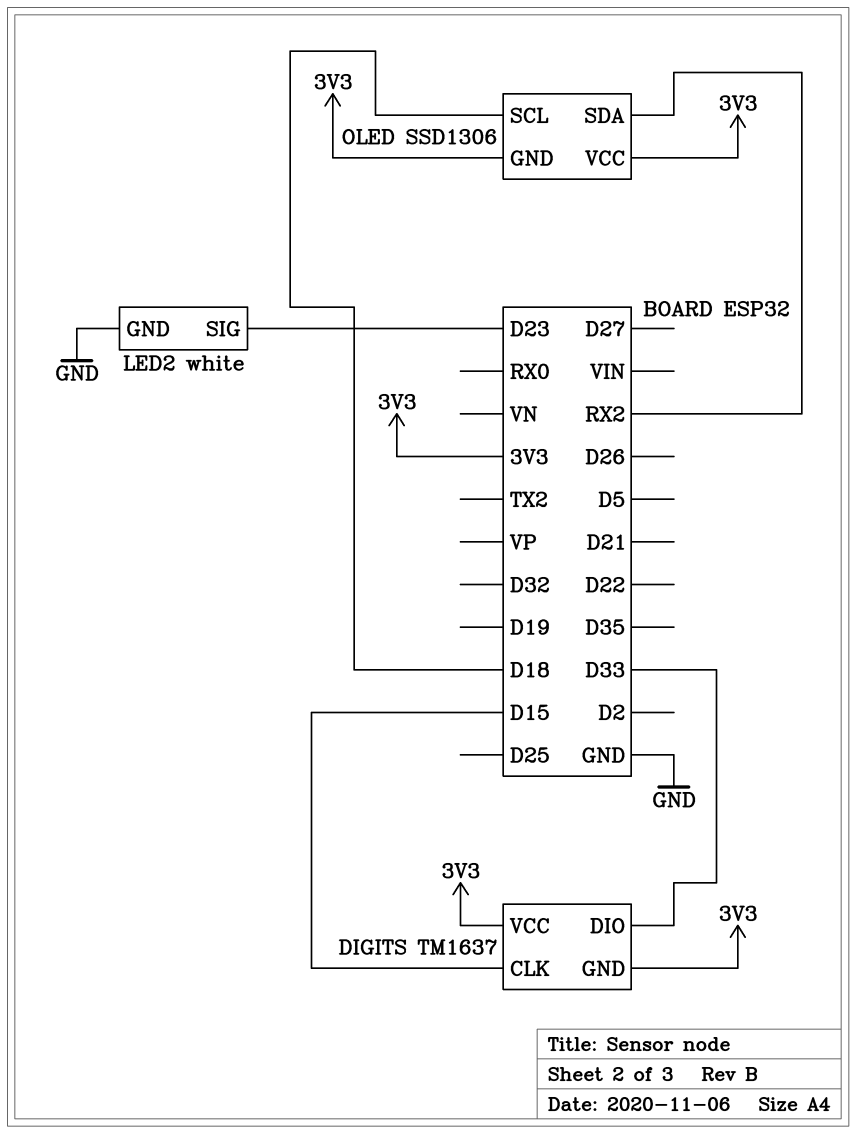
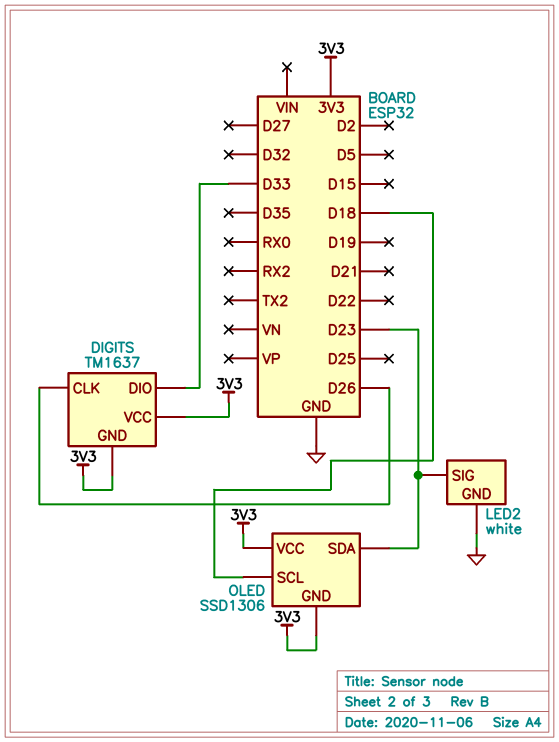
DIGITS pin CLK: D15 -> D26
OLED pin SDA: RX2 -> D23

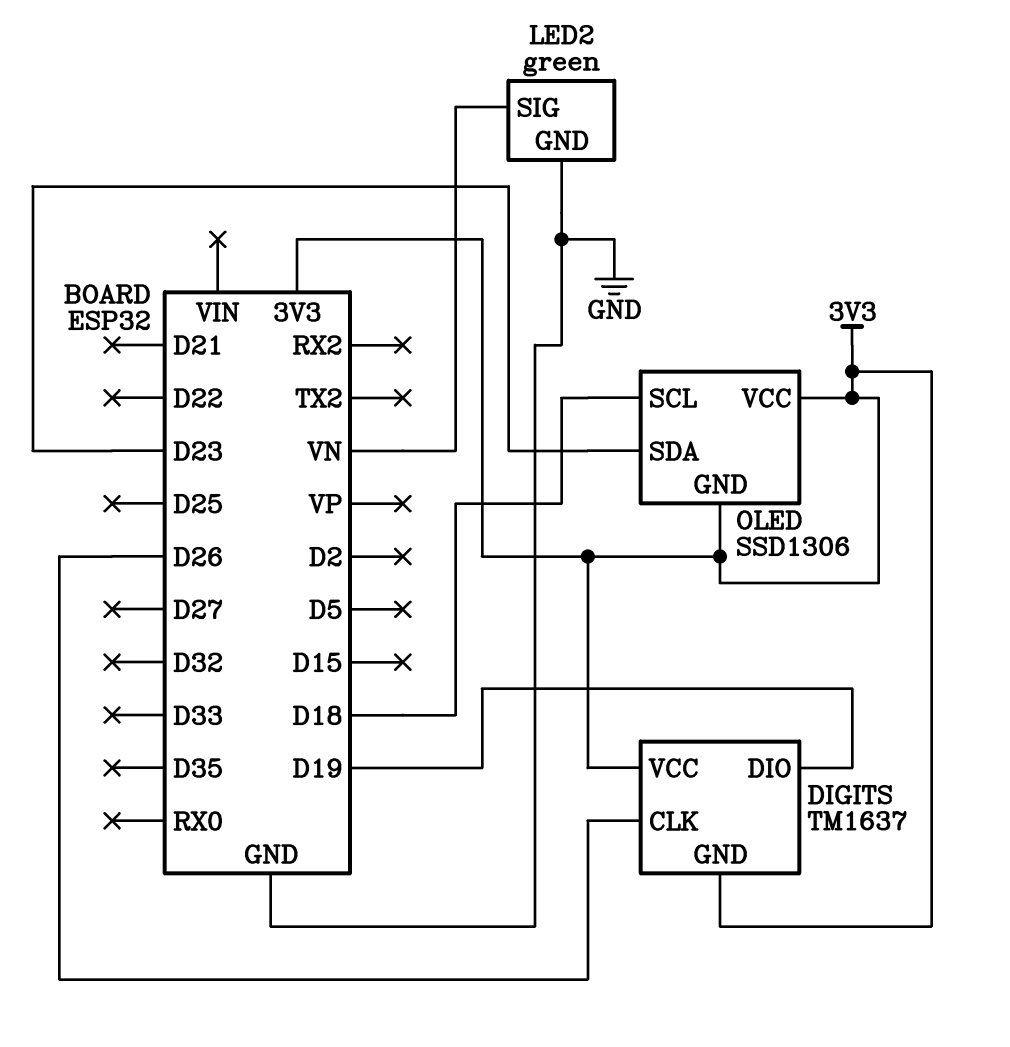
DIGITS pin DIO: D33 -> D19
LED2: white -> green
LED2 pin SIG: D23 -> VN

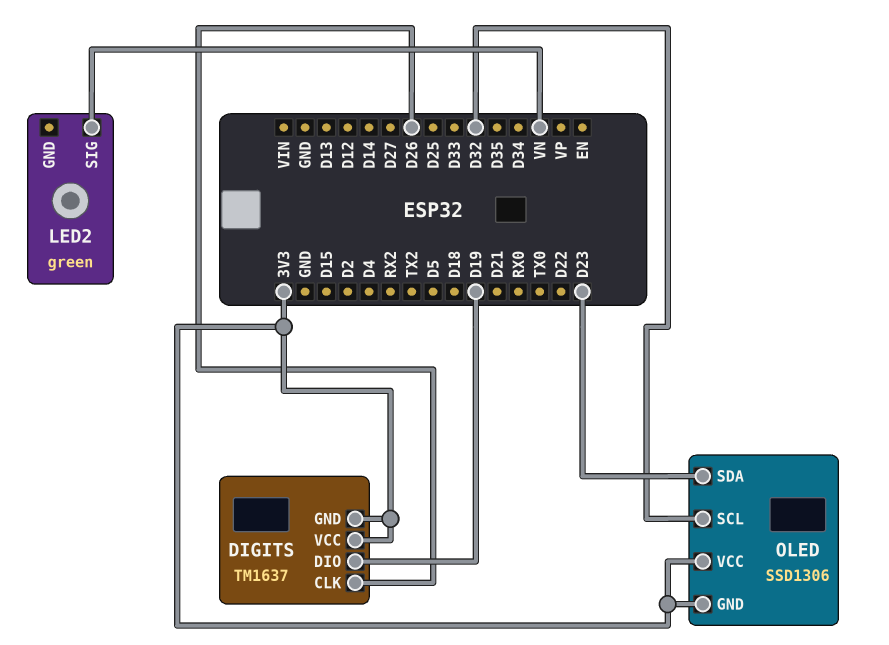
LED2 pin GND: GND -> none
OLED pin SCL: D18 -> D32

